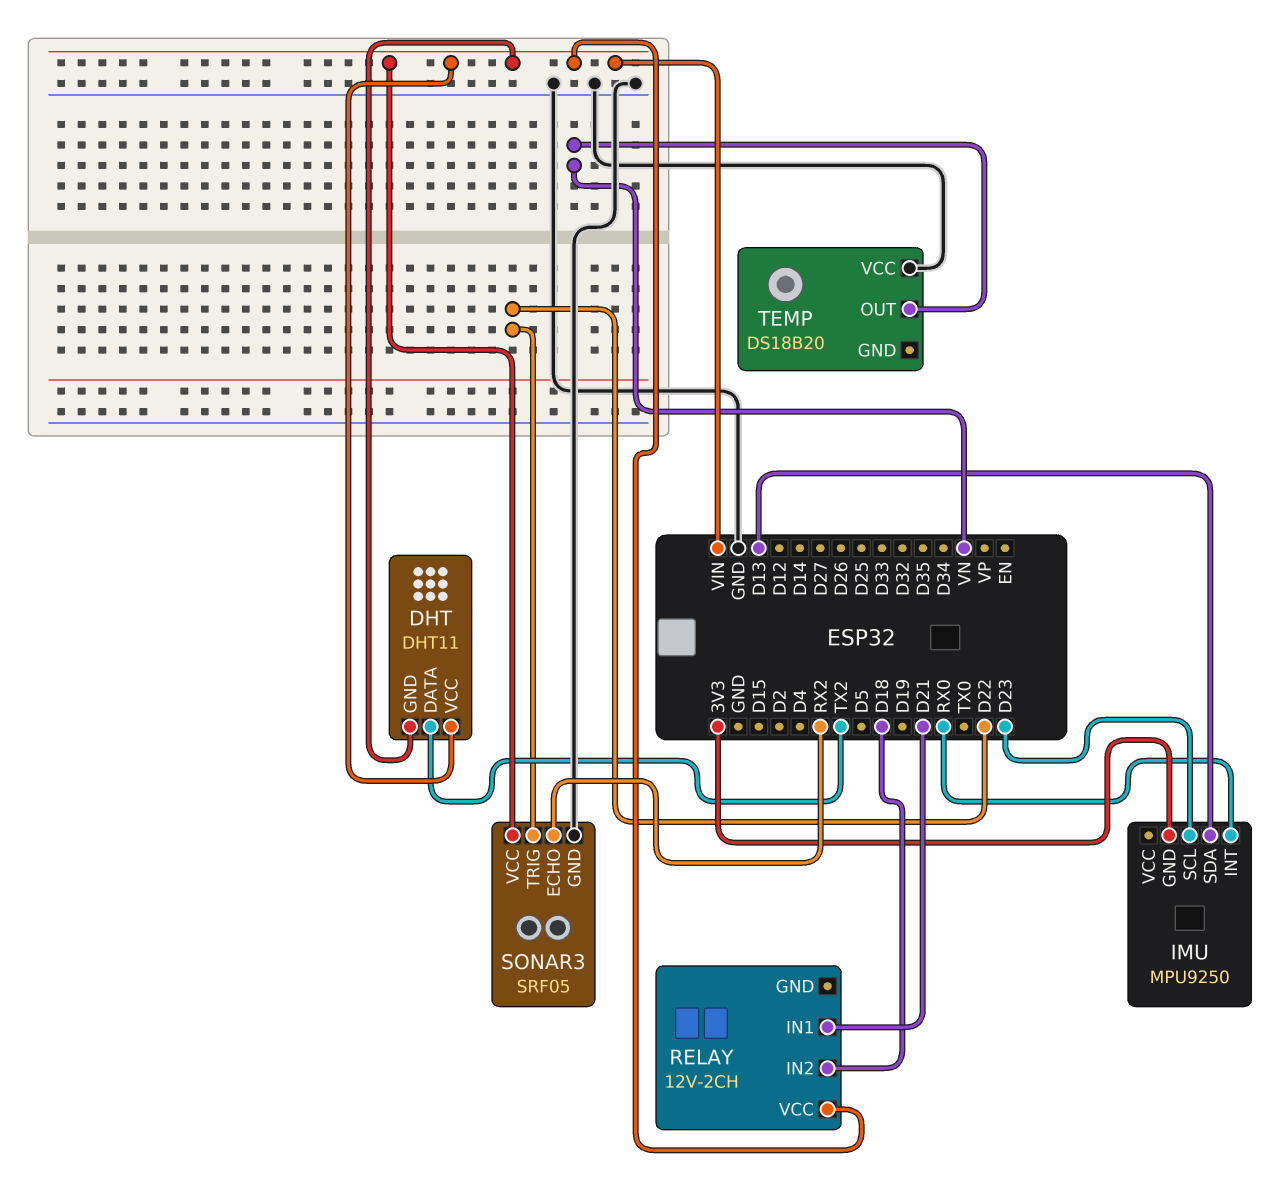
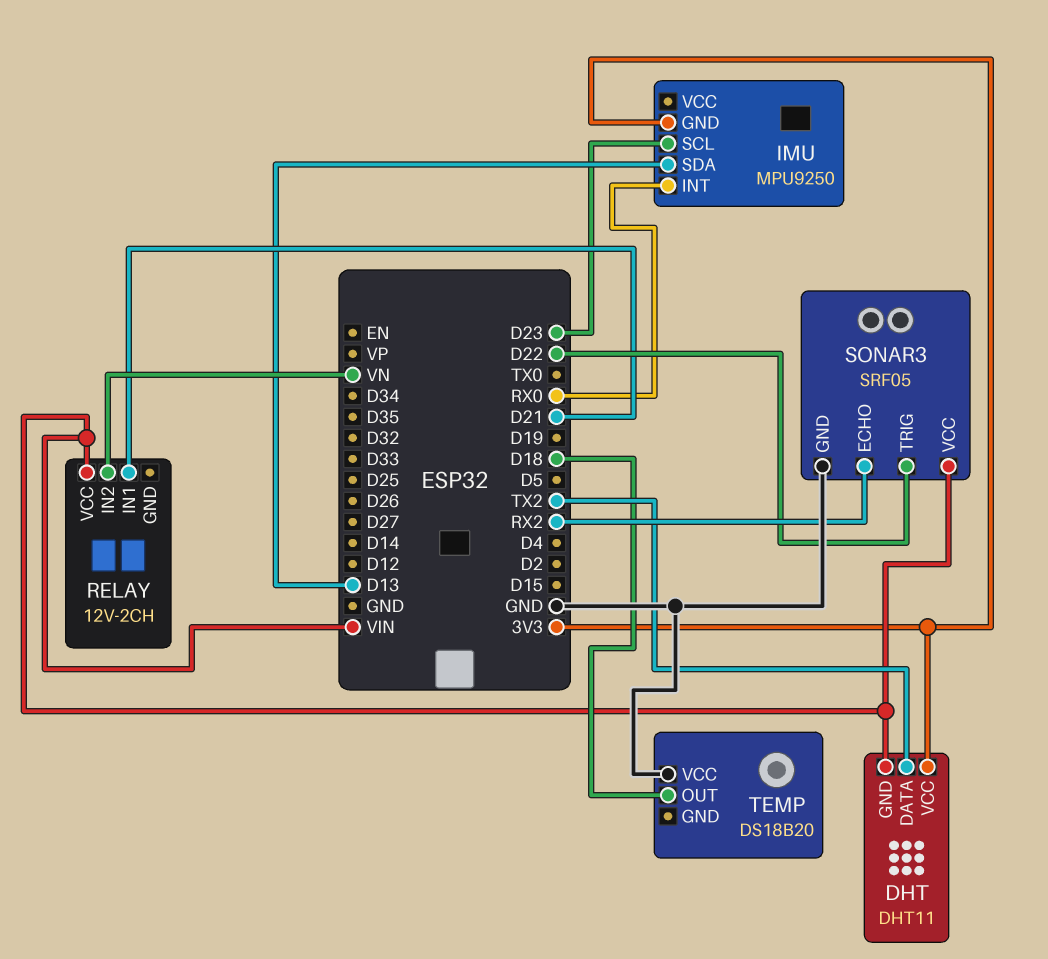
DHT pin VCC: VIN -> 3V3
RELAY pin IN2: D18 -> VN
TEMP pin OUT: VN -> D18

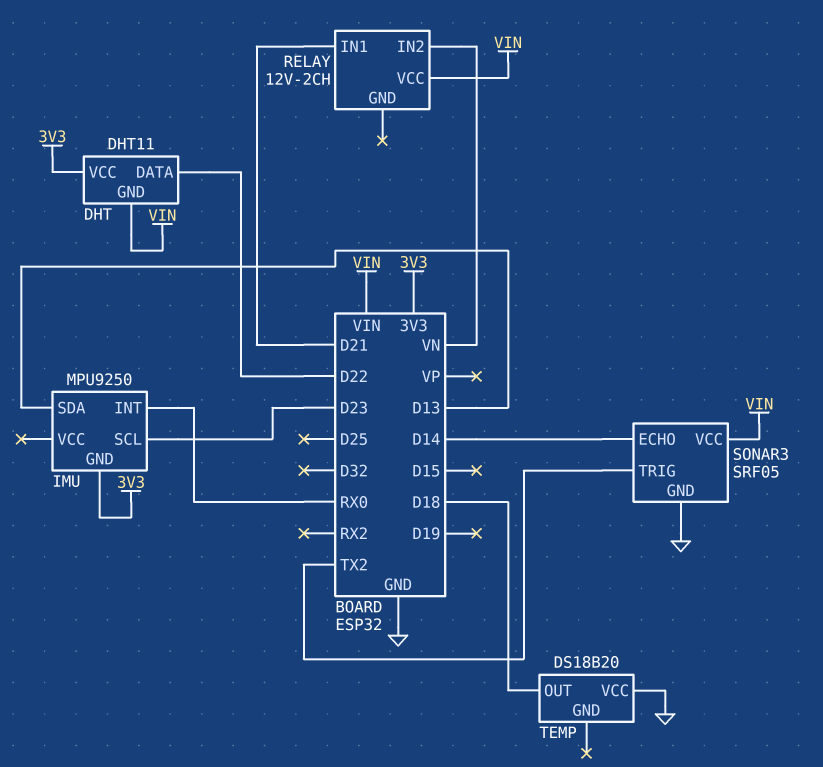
DHT pin DATA: TX2 -> D22
SONAR3 pin ECHO: RX2 -> D14
SONAR3 pin TRIG: D22 -> TX2

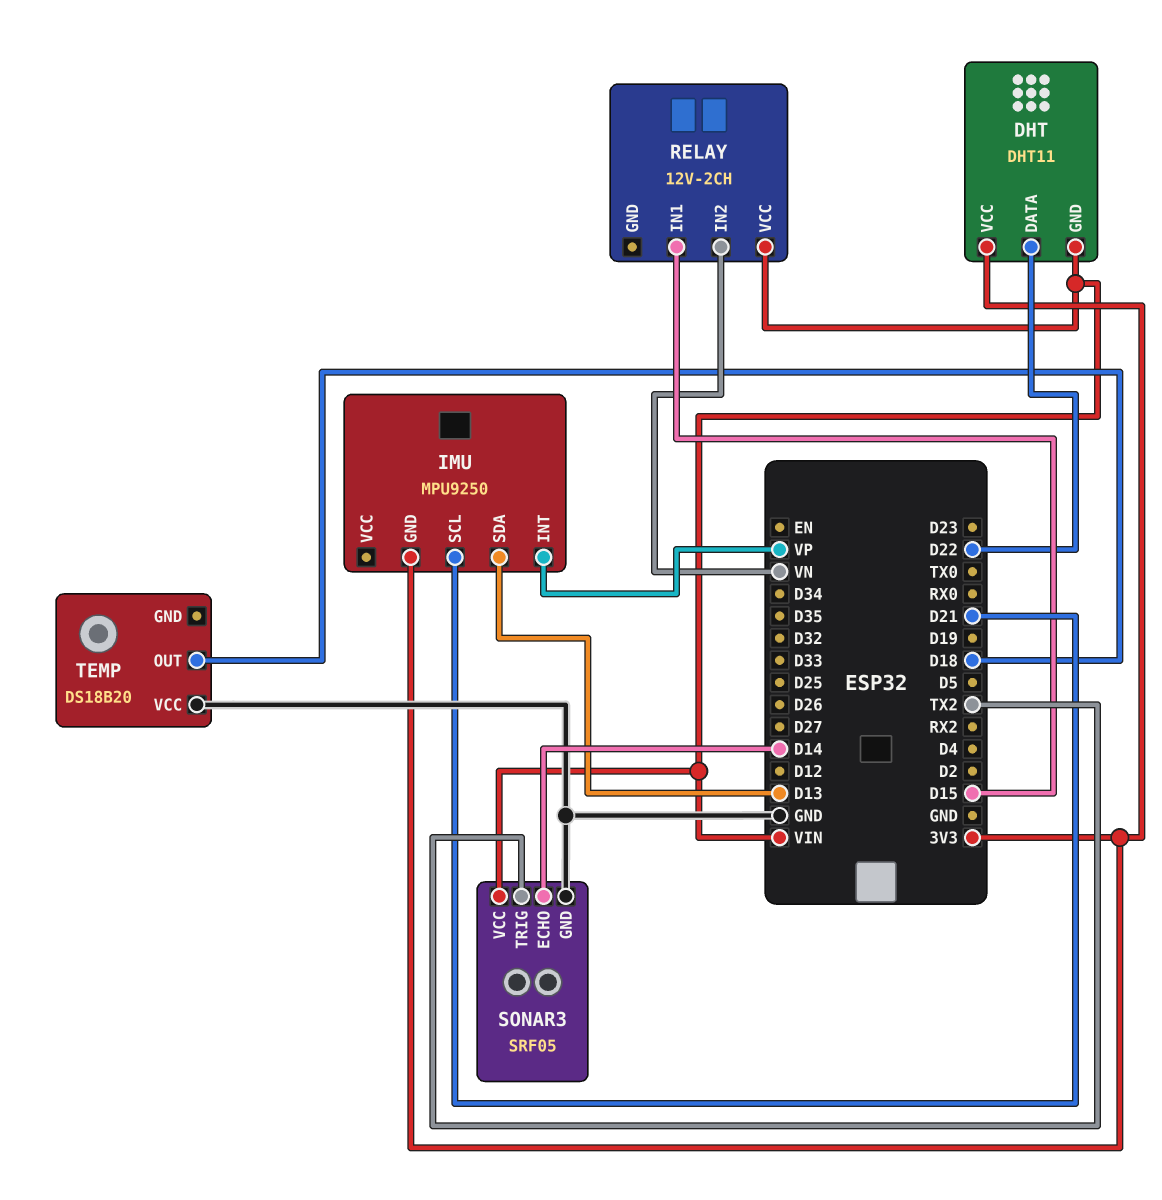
IMU pin INT: RX0 -> VP
IMU pin SCL: D23 -> D21
RELAY pin IN1: D21 -> D15

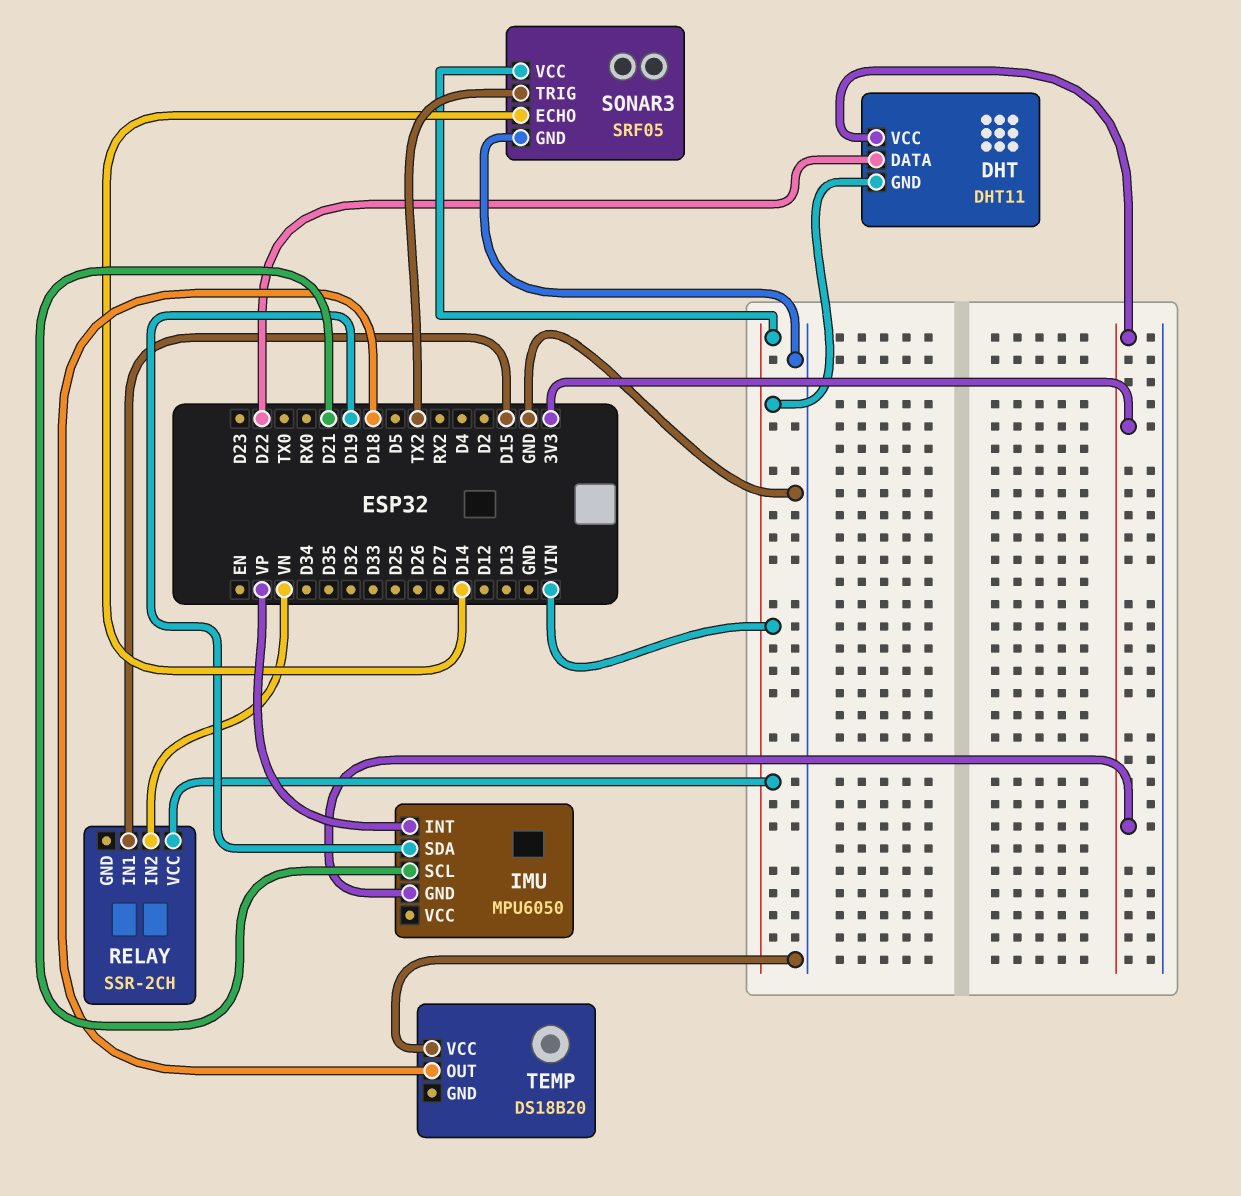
IMU: MPU9250 -> MPU6050
IMU pin SDA: D13 -> D19
RELAY: 12V-2CH -> SSR-2CH

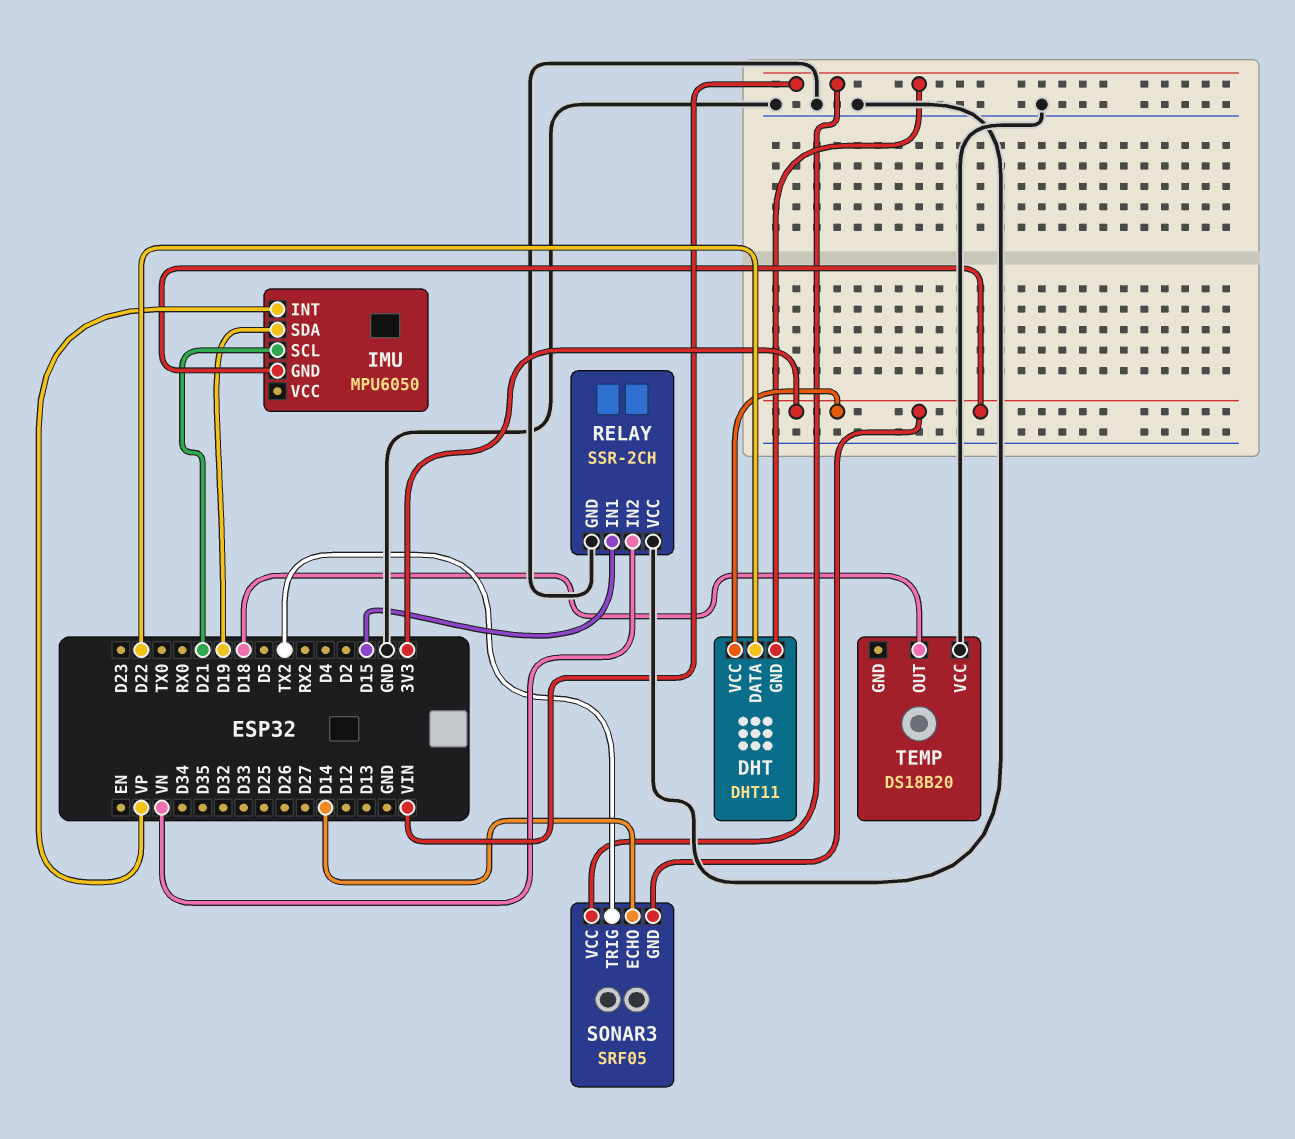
RELAY pin GND: none -> GND
RELAY pin VCC: VIN -> GND
SONAR3 pin GND: GND -> 3V3

